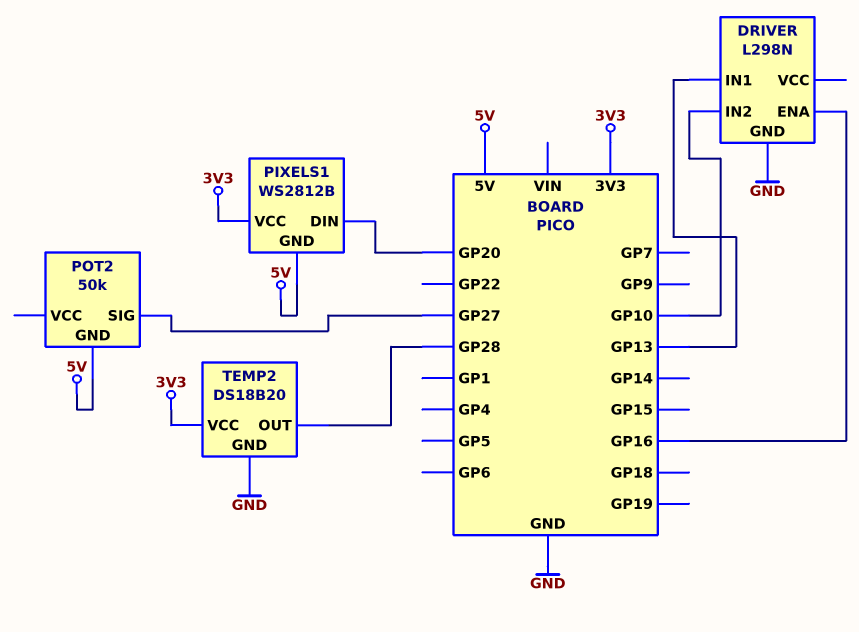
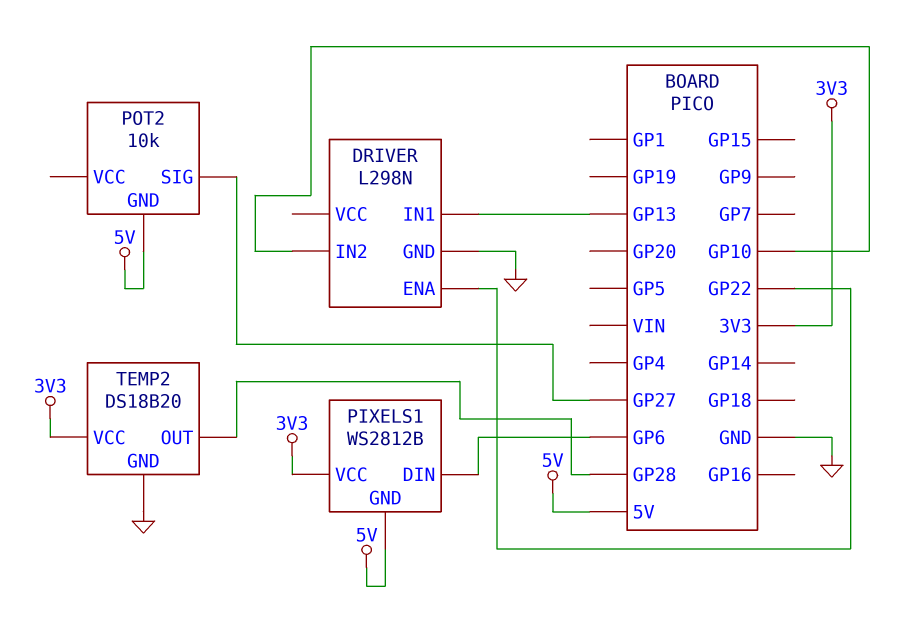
DRIVER pin ENA: GP16 -> GP22
PIXELS1 pin DIN: GP20 -> GP6
POT2: 50k -> 10k

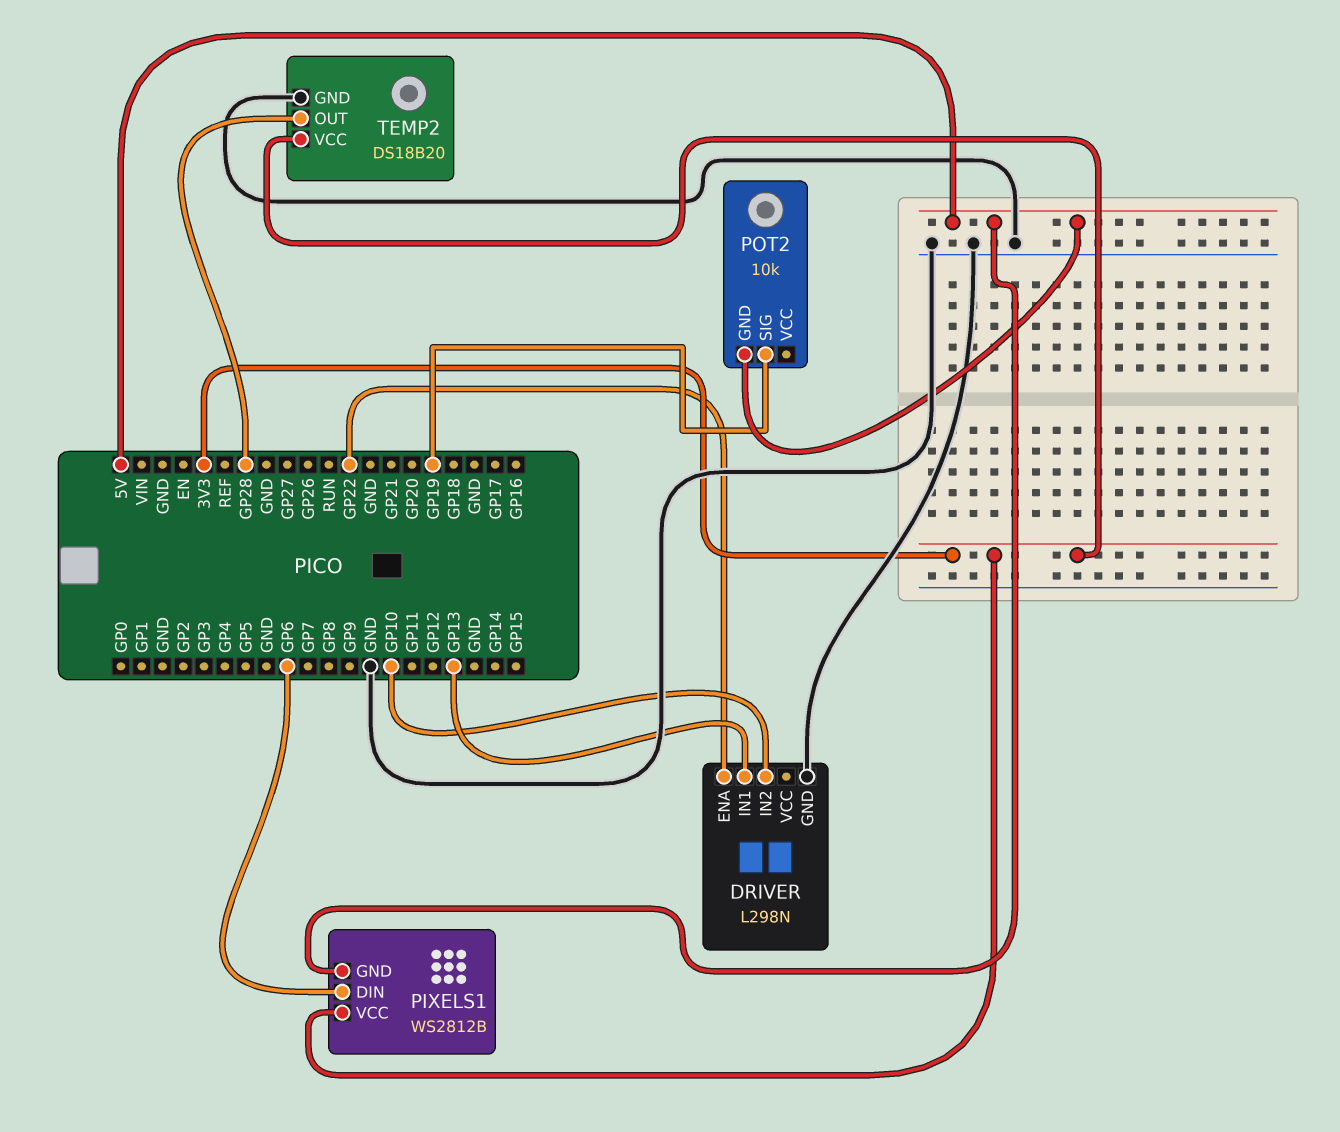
POT2 pin SIG: GP27 -> GP19

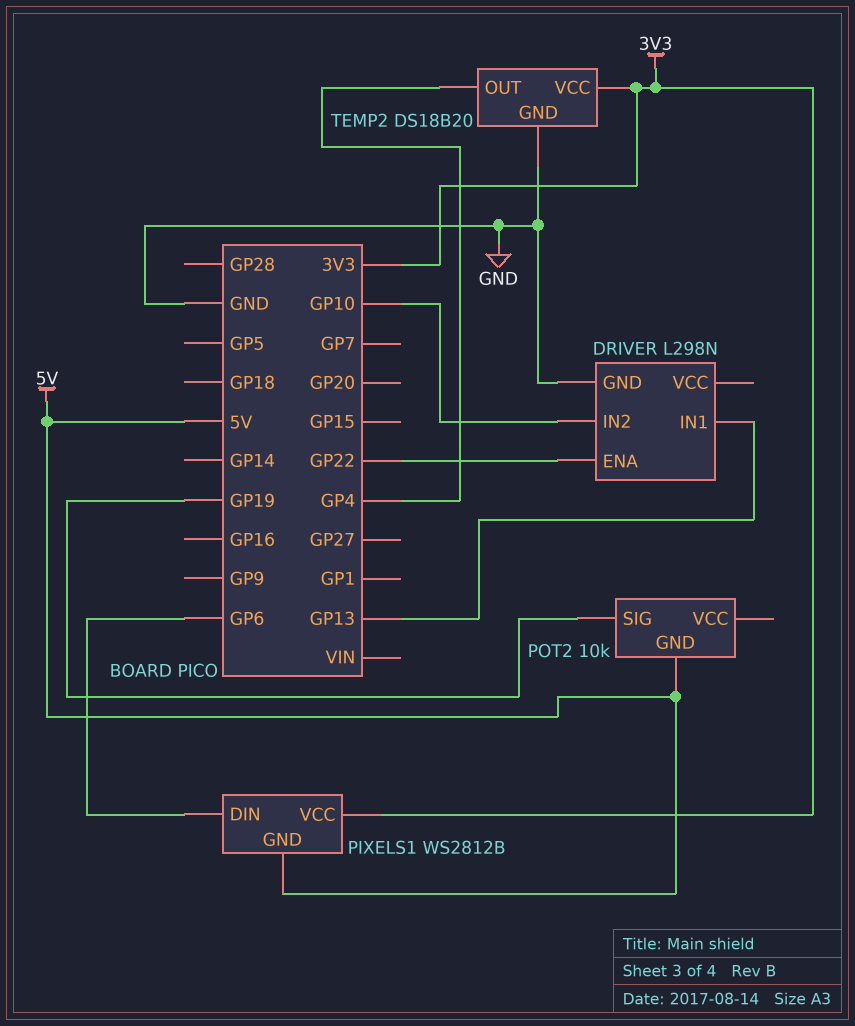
TEMP2 pin OUT: GP28 -> GP4

